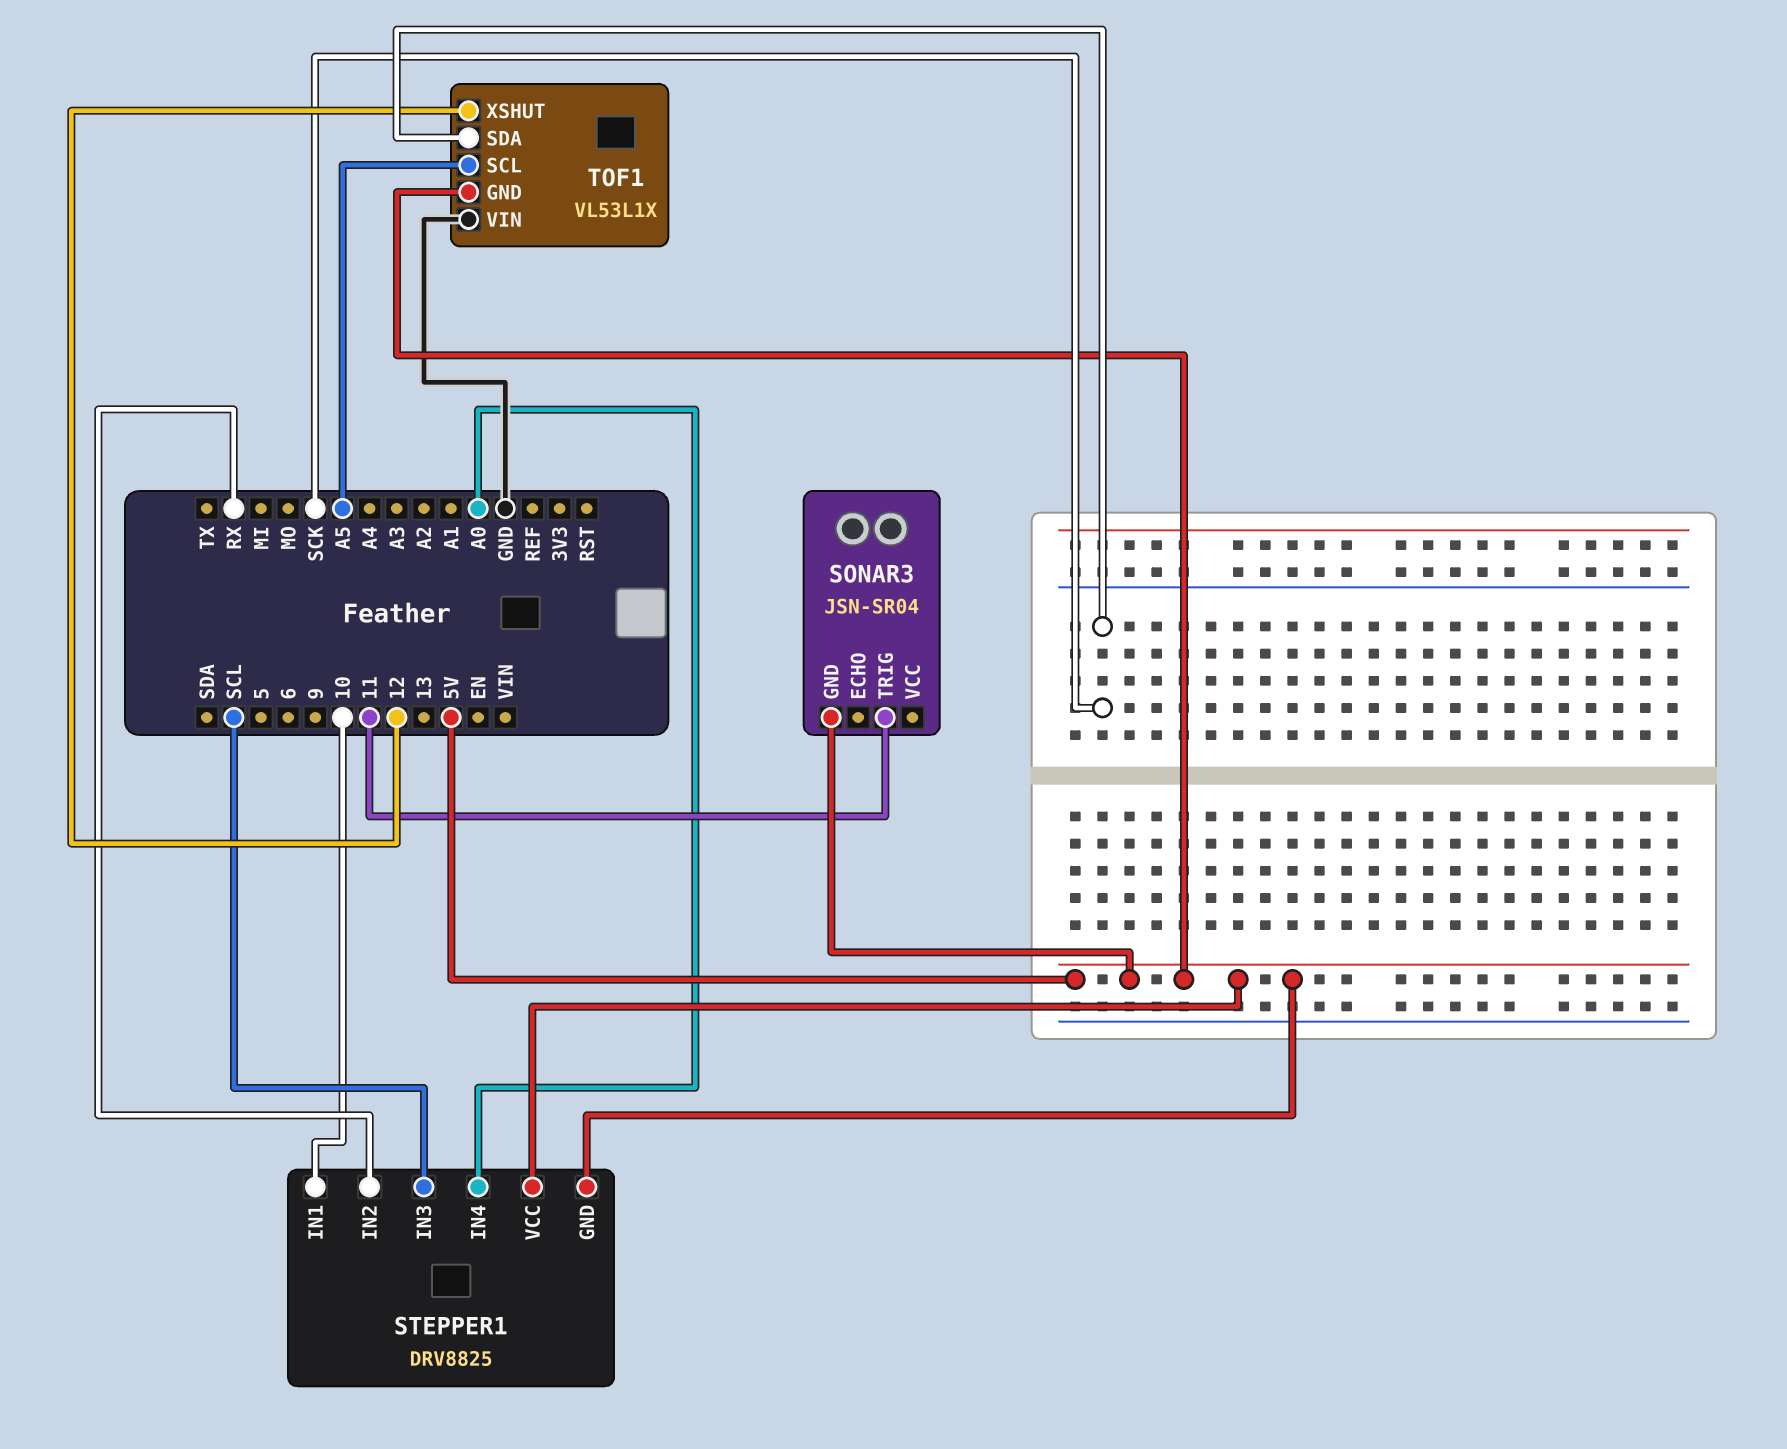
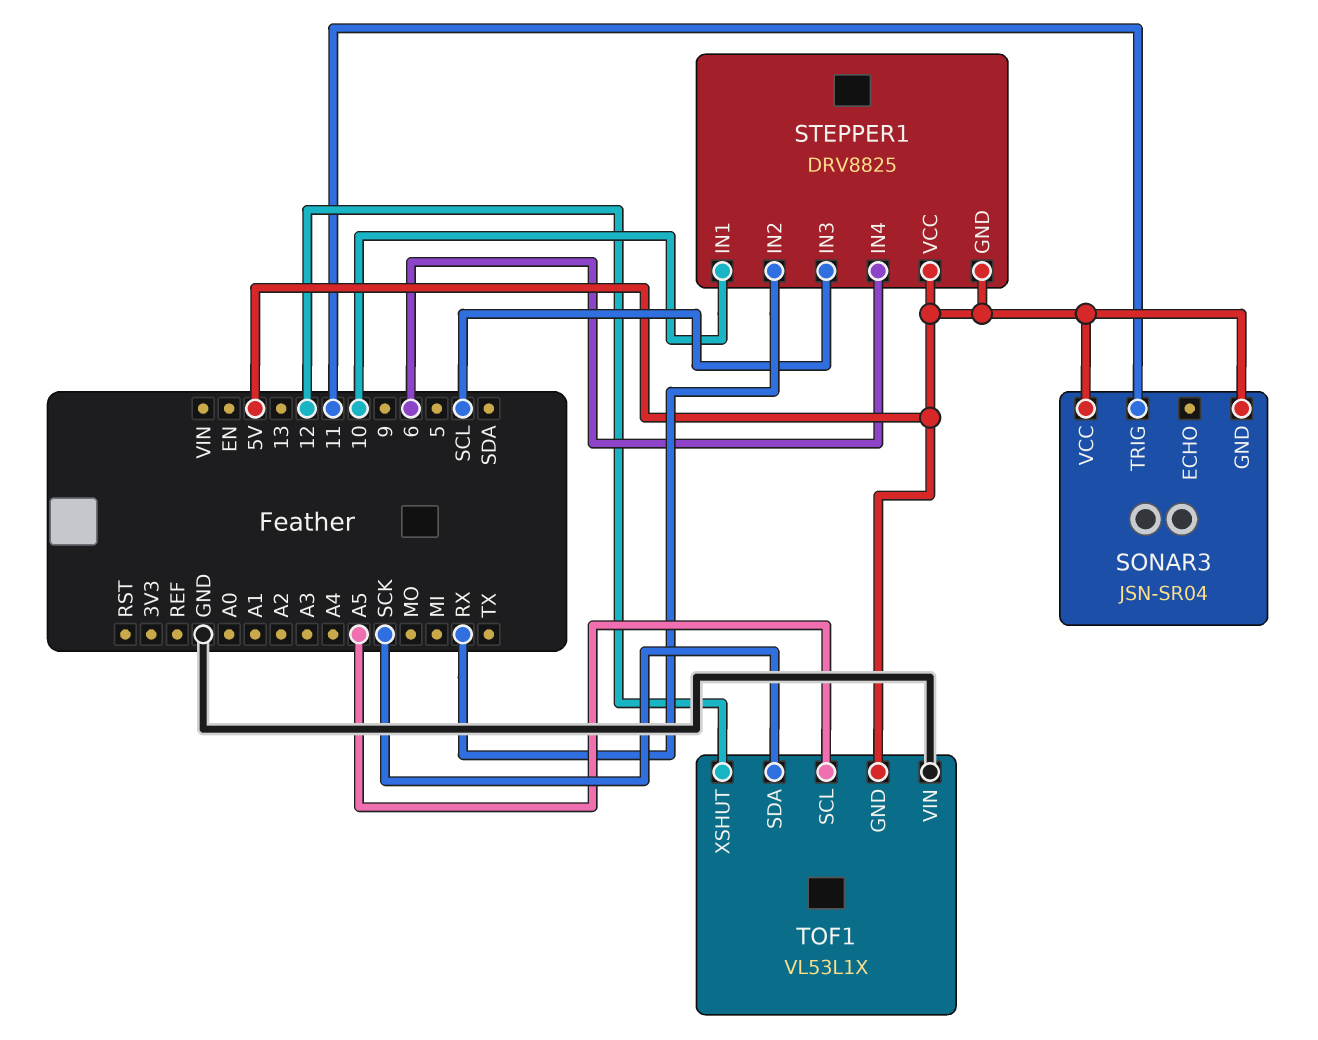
SONAR3 pin VCC: none -> 5V
STEPPER1 pin IN4: A0 -> 6

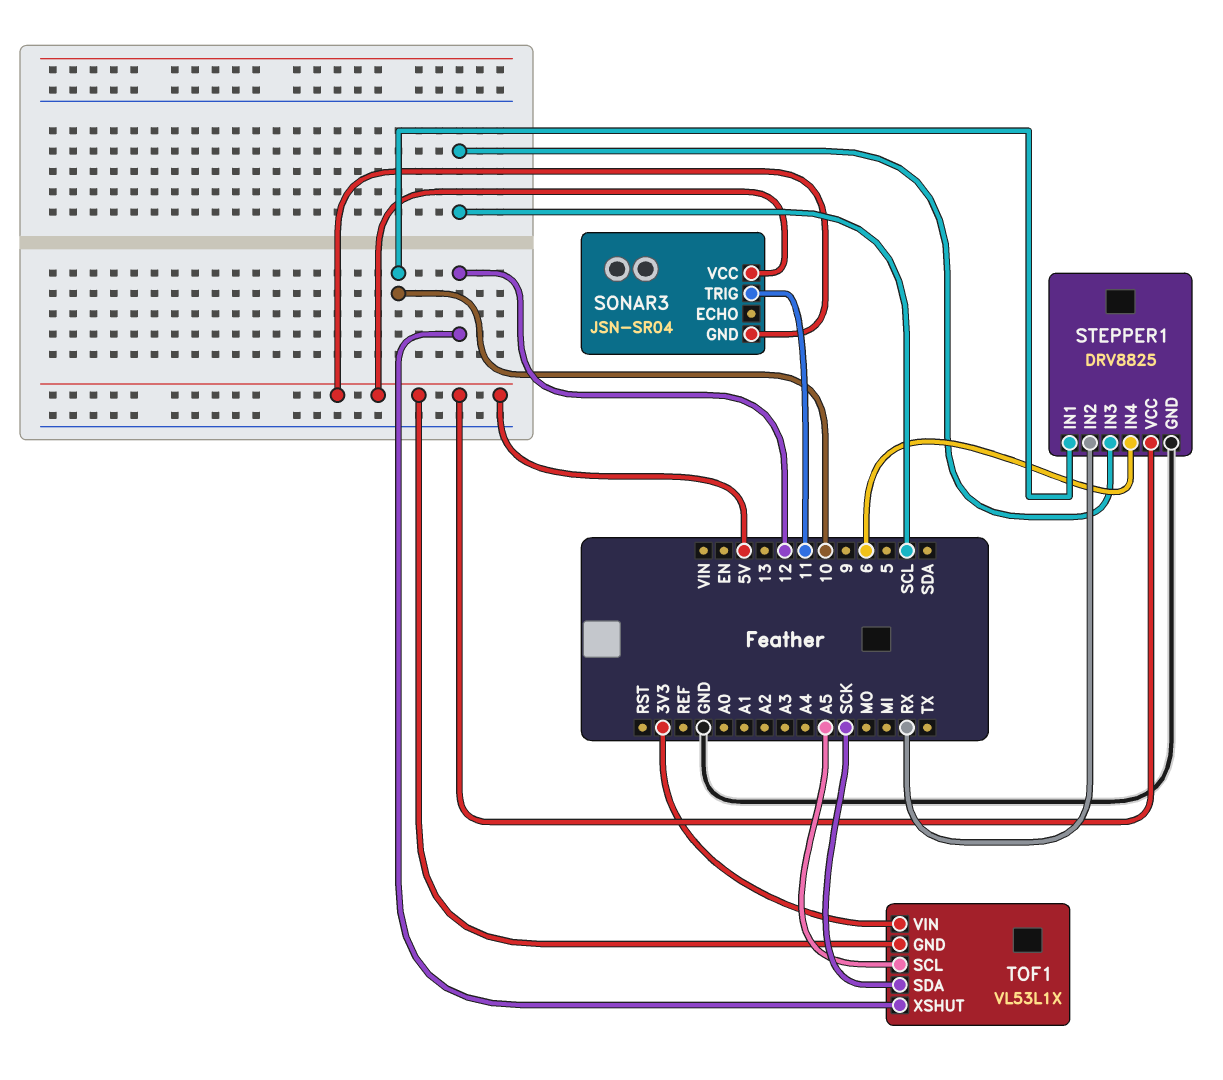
STEPPER1 pin GND: 5V -> GND
TOF1 pin VIN: GND -> 3V3

